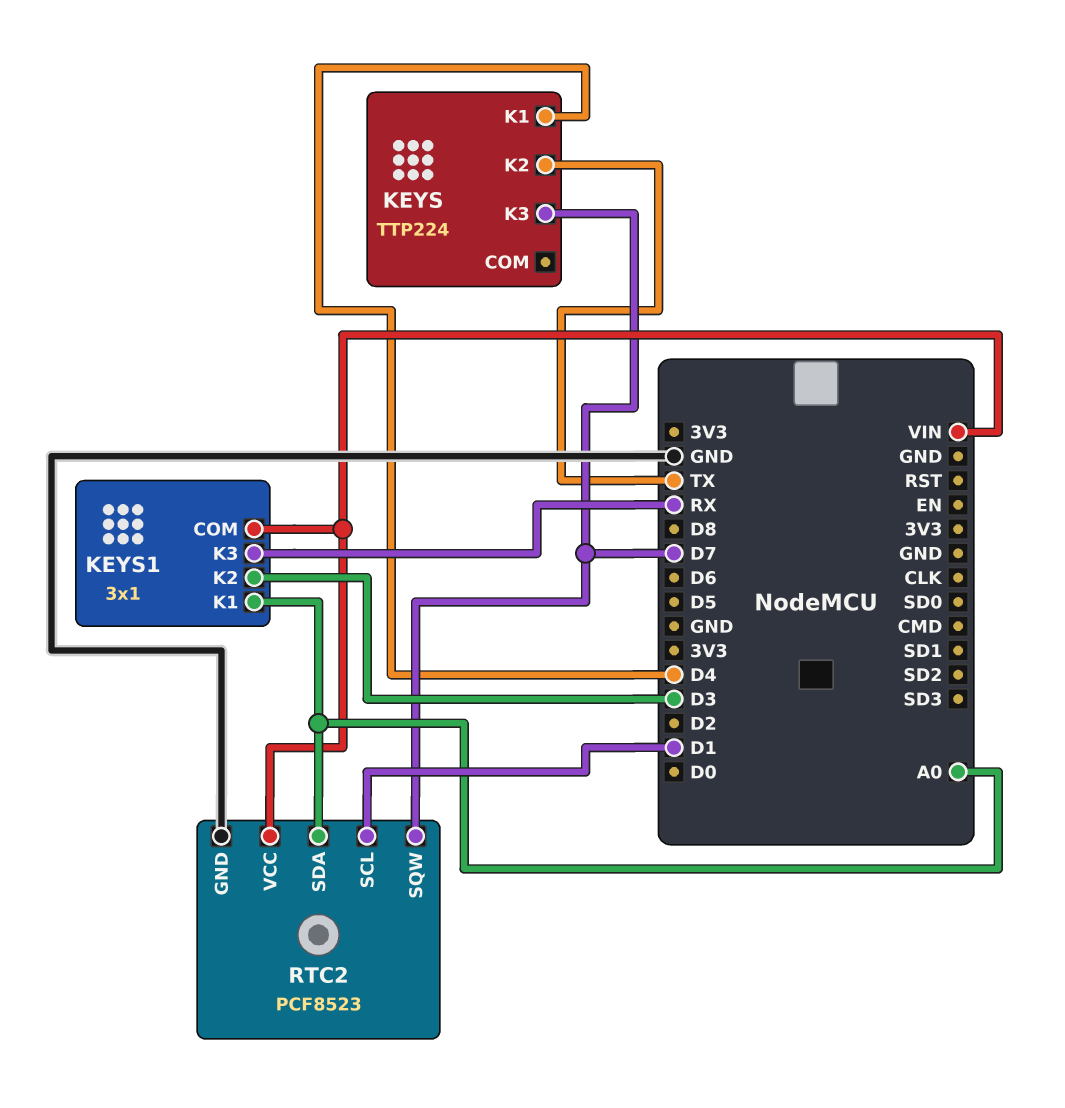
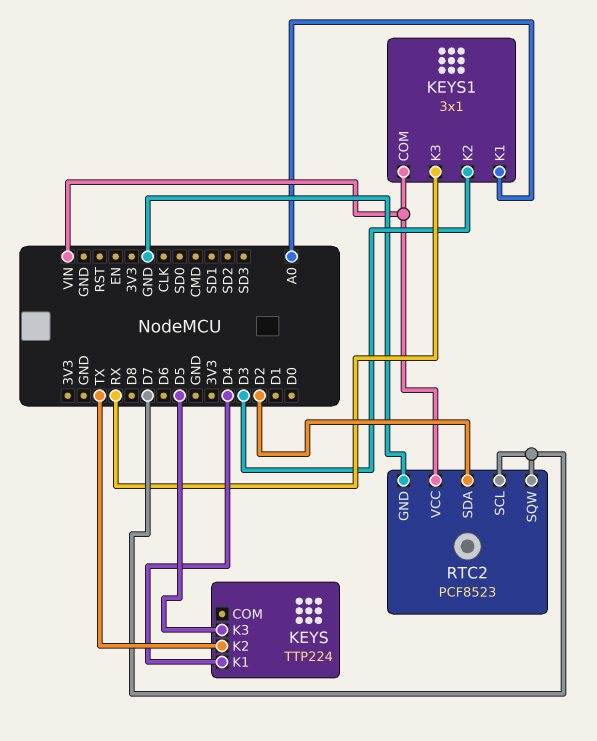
KEYS pin K3: D7 -> D5
RTC2 pin SCL: D1 -> D7
RTC2 pin SDA: A0 -> D2

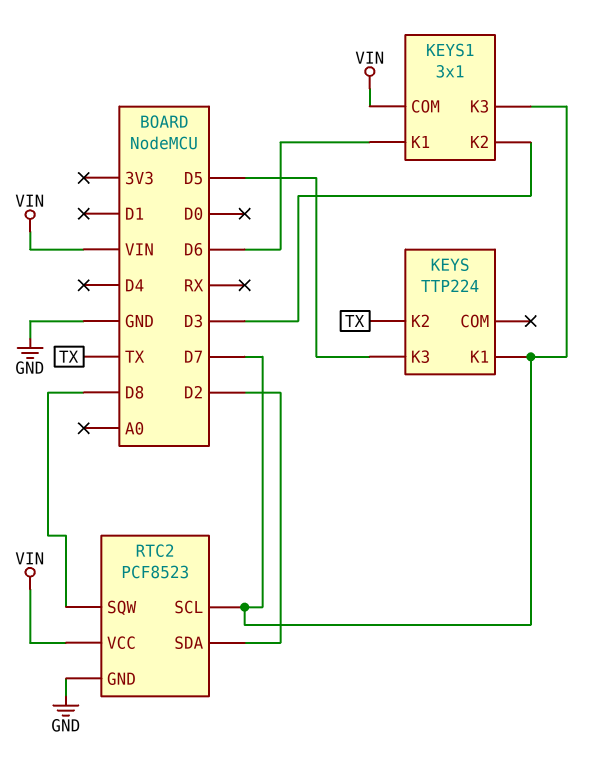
KEYS pin K1: D4 -> D7
KEYS1 pin K1: A0 -> D6
KEYS1 pin K3: RX -> D7
RTC2 pin SQW: D7 -> D8

